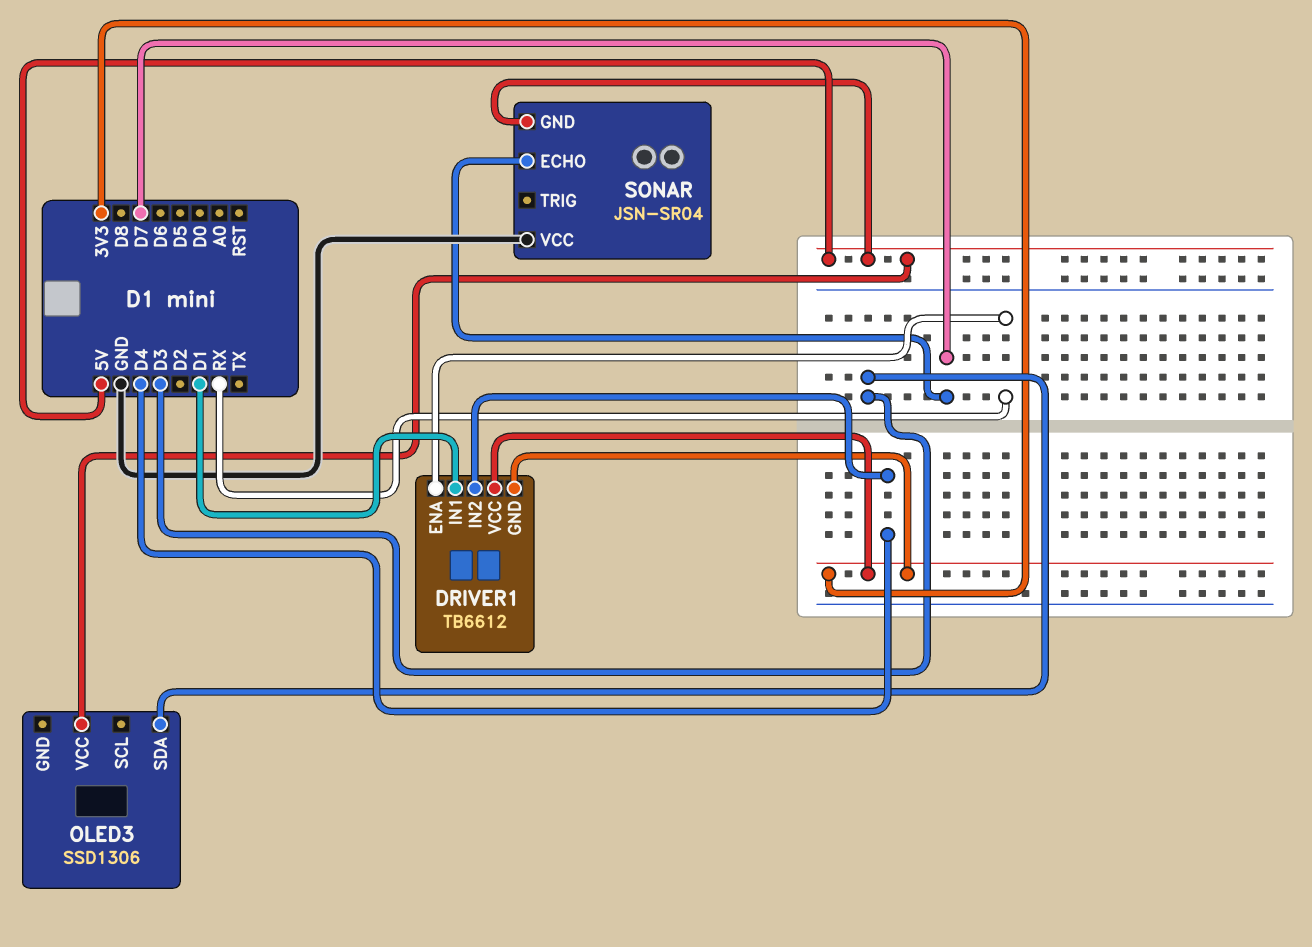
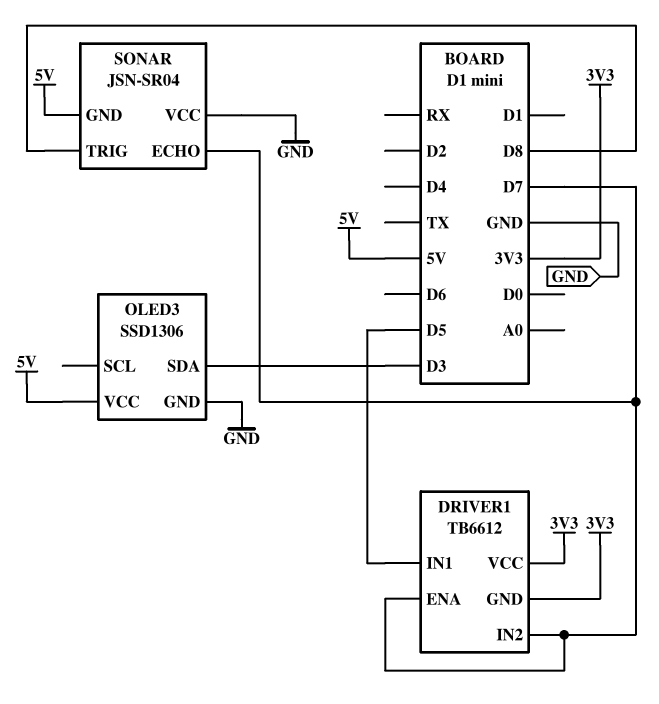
DRIVER1 pin ENA: RX -> D7
DRIVER1 pin IN1: D1 -> D5
DRIVER1 pin IN2: D4 -> D7
OLED3 pin GND: none -> GND
SONAR pin TRIG: none -> D8

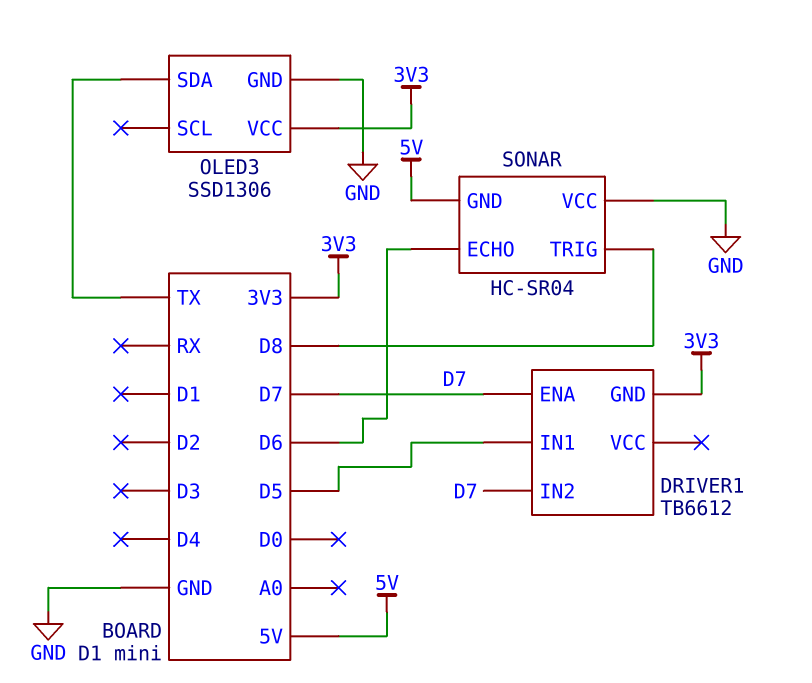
DRIVER1 pin VCC: 3V3 -> none
OLED3 pin SDA: D3 -> TX
OLED3 pin VCC: 5V -> 3V3
SONAR: JSN-SR04 -> HC-SR04
SONAR pin ECHO: D7 -> D6

